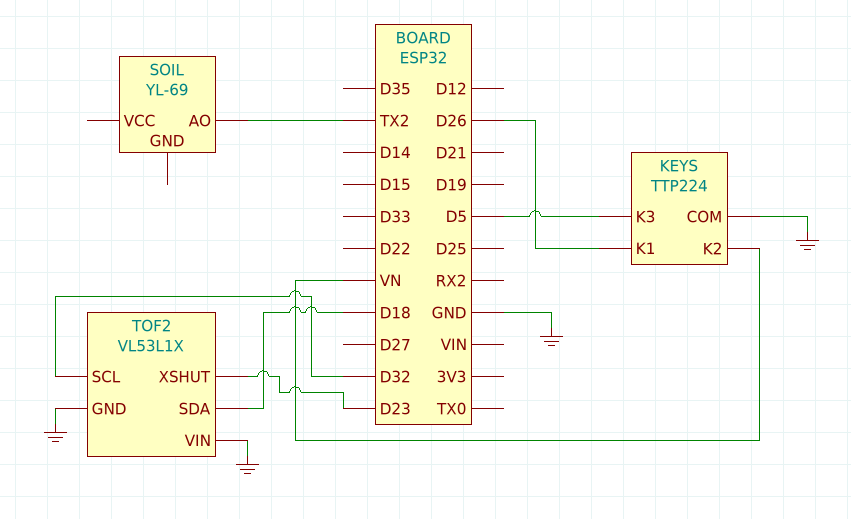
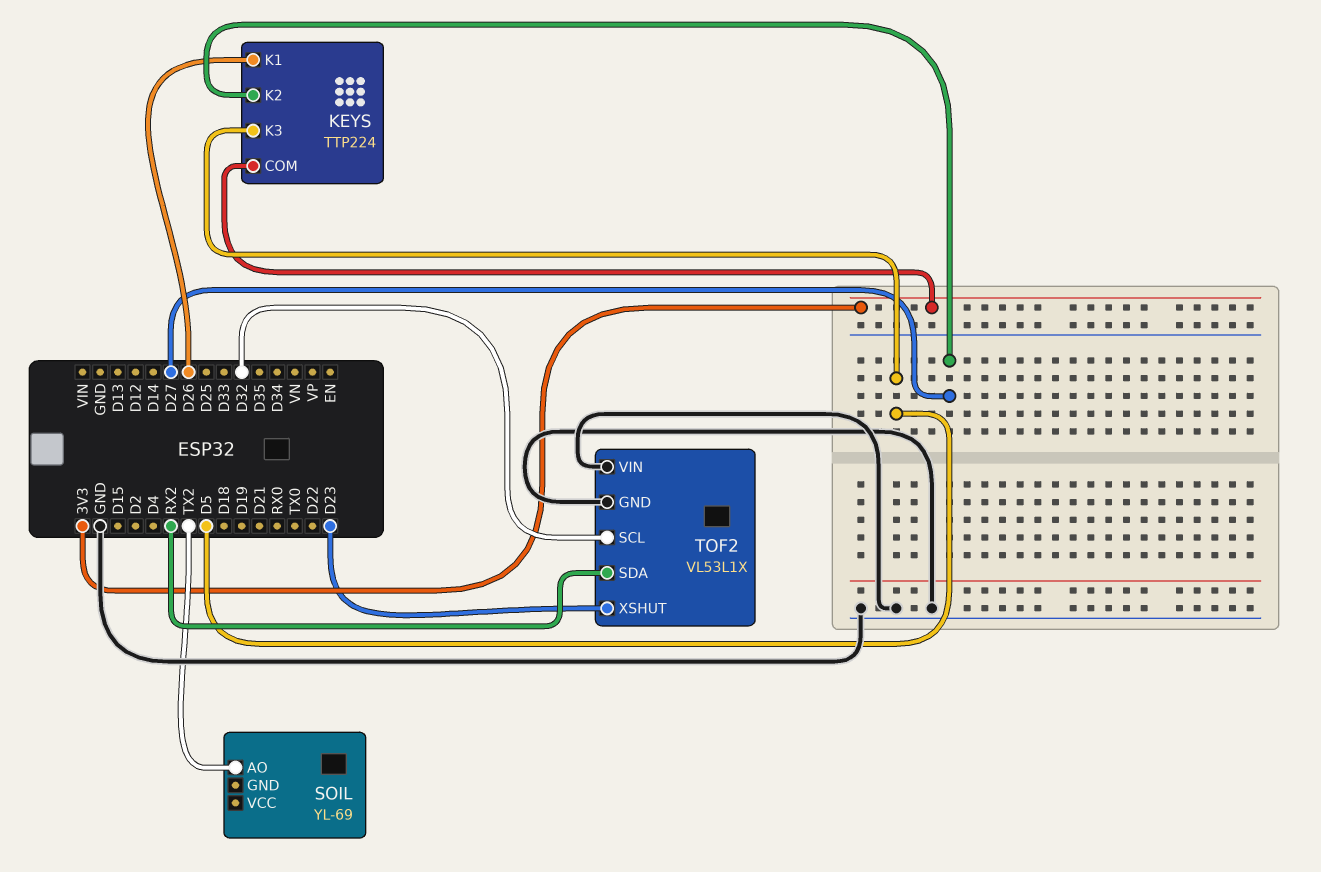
KEYS pin COM: GND -> 3V3
KEYS pin K2: VN -> D27
TOF2 pin SDA: D18 -> RX2

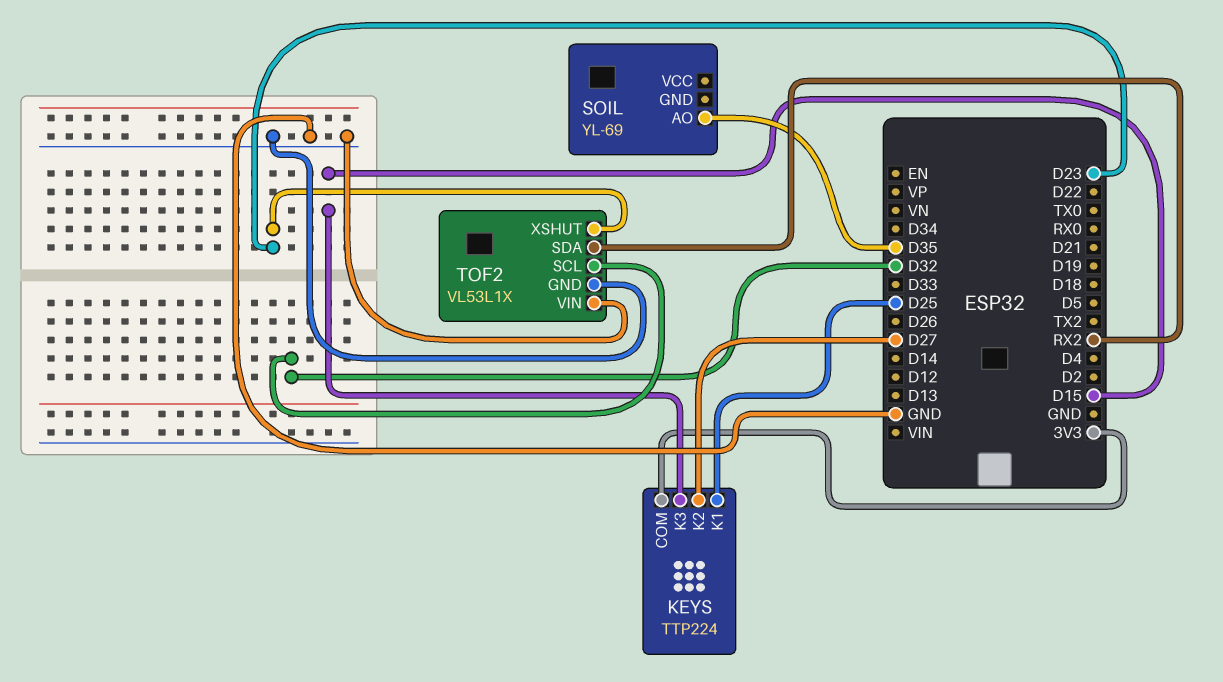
KEYS pin K1: D26 -> D25
KEYS pin K3: D5 -> D15
SOIL pin AO: TX2 -> D35

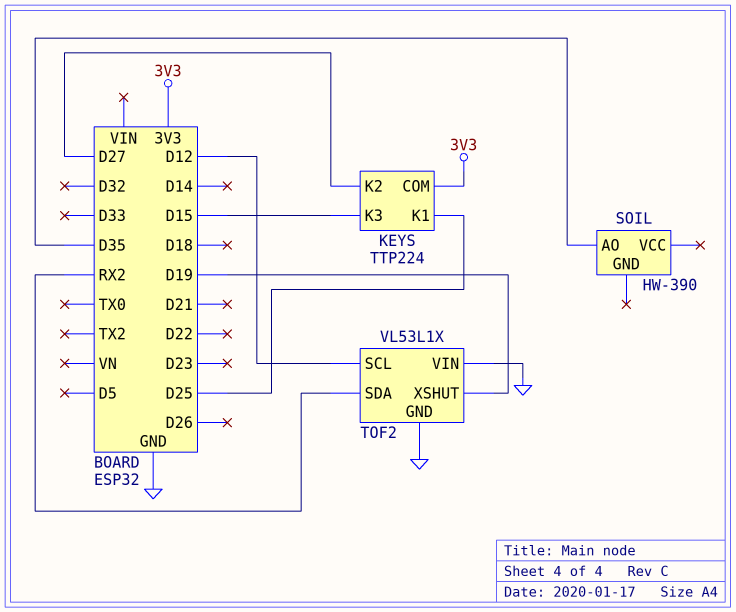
SOIL: YL-69 -> HW-390
TOF2 pin SCL: D32 -> D12
TOF2 pin XSHUT: D23 -> D19

